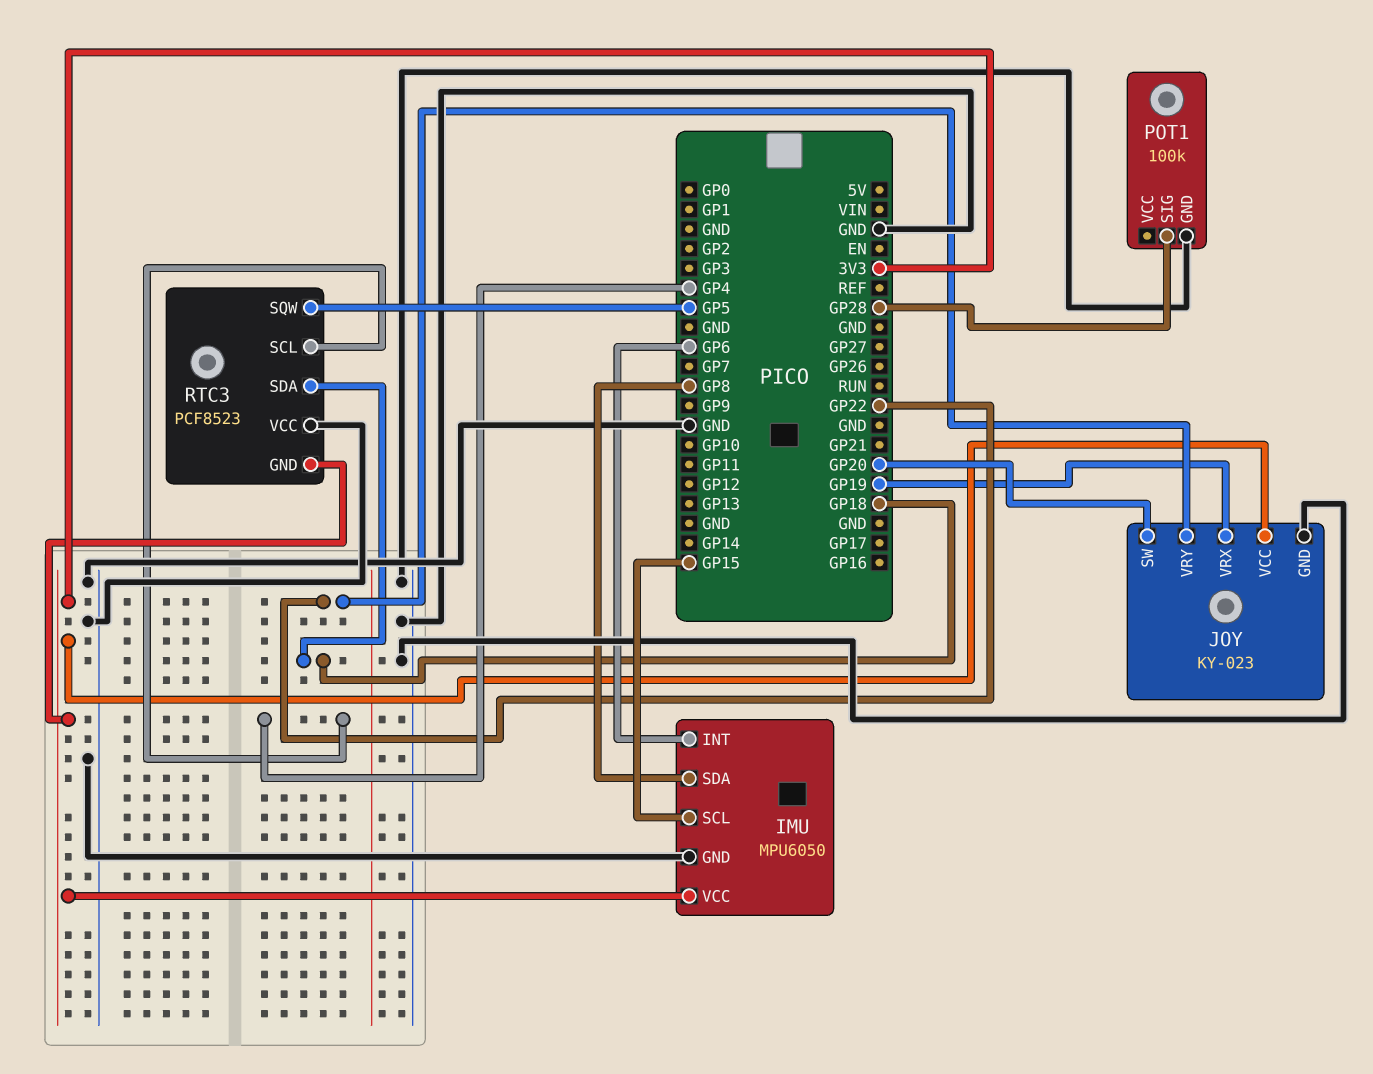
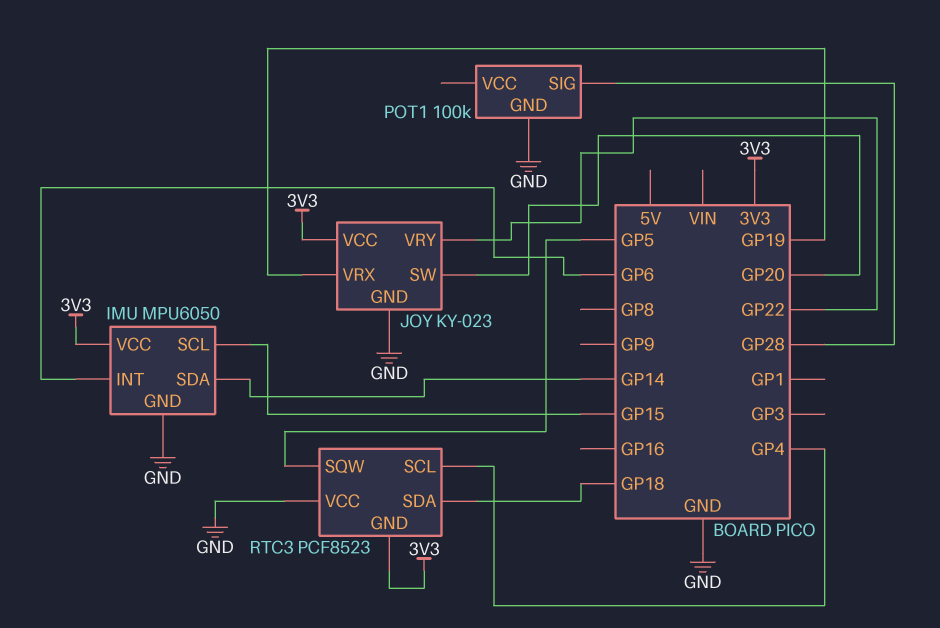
IMU pin SDA: GP8 -> GP14

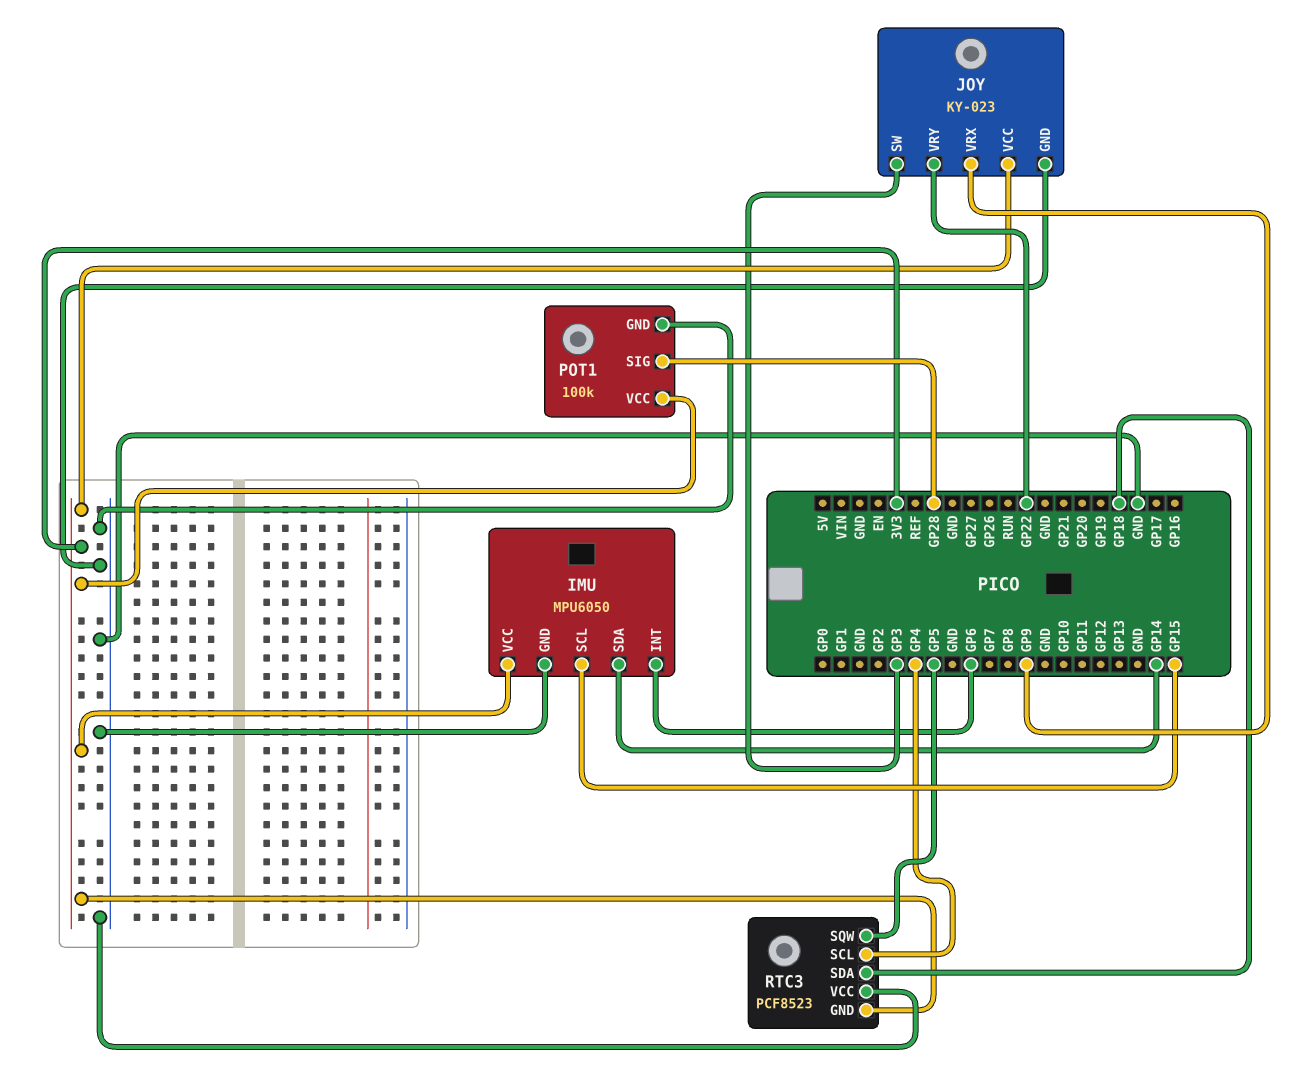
JOY pin SW: GP20 -> GP3
JOY pin VRX: GP19 -> GP9
POT1 pin VCC: none -> 3V3

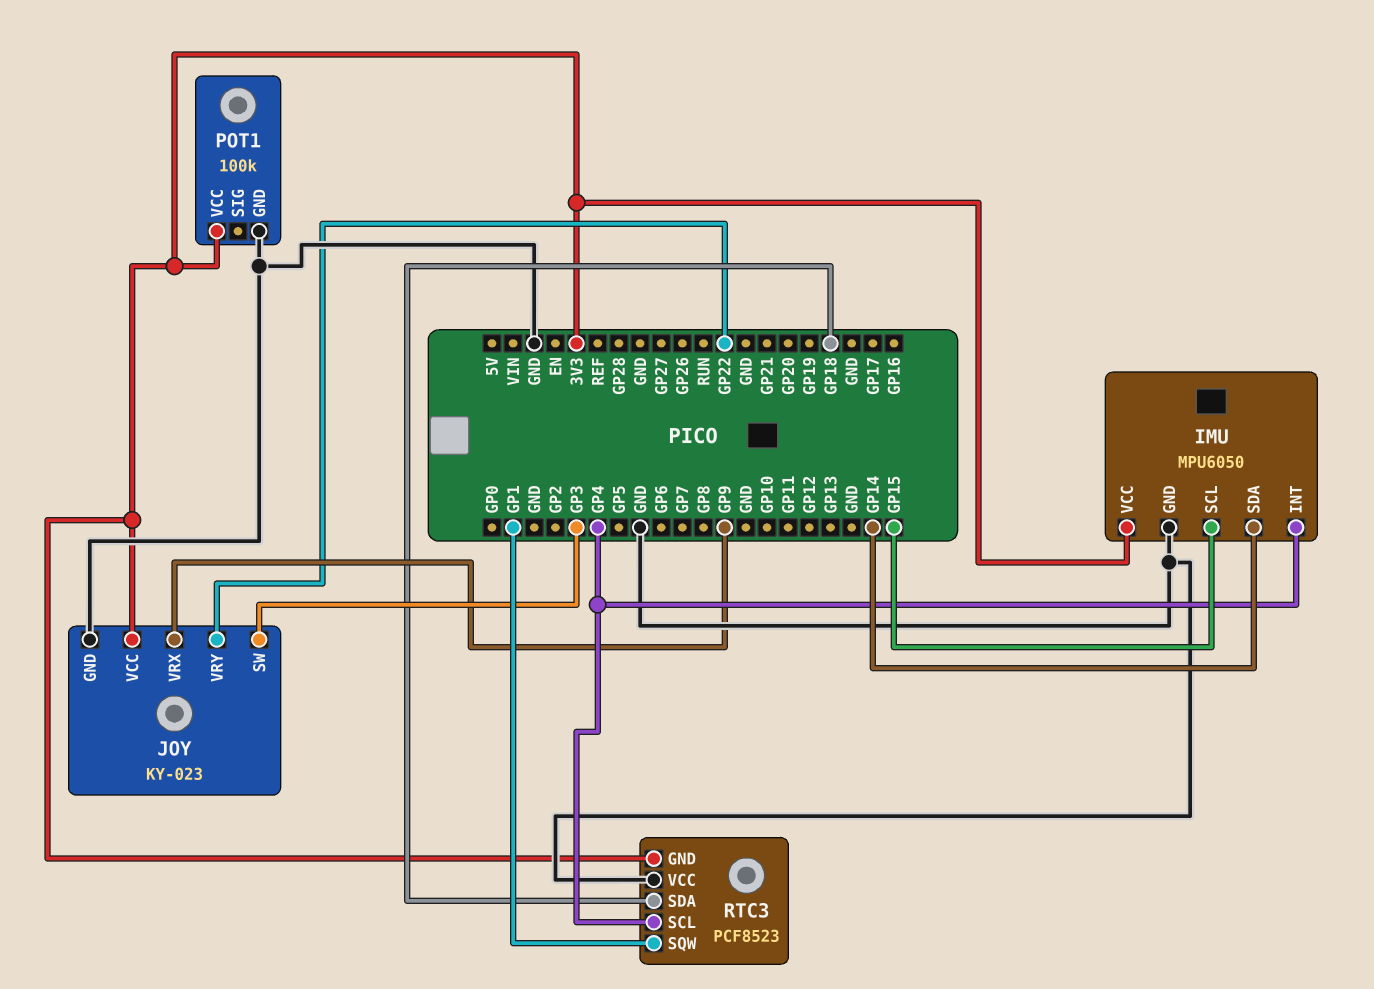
IMU pin INT: GP6 -> GP4
POT1 pin SIG: GP28 -> none
RTC3 pin SQW: GP5 -> GP1

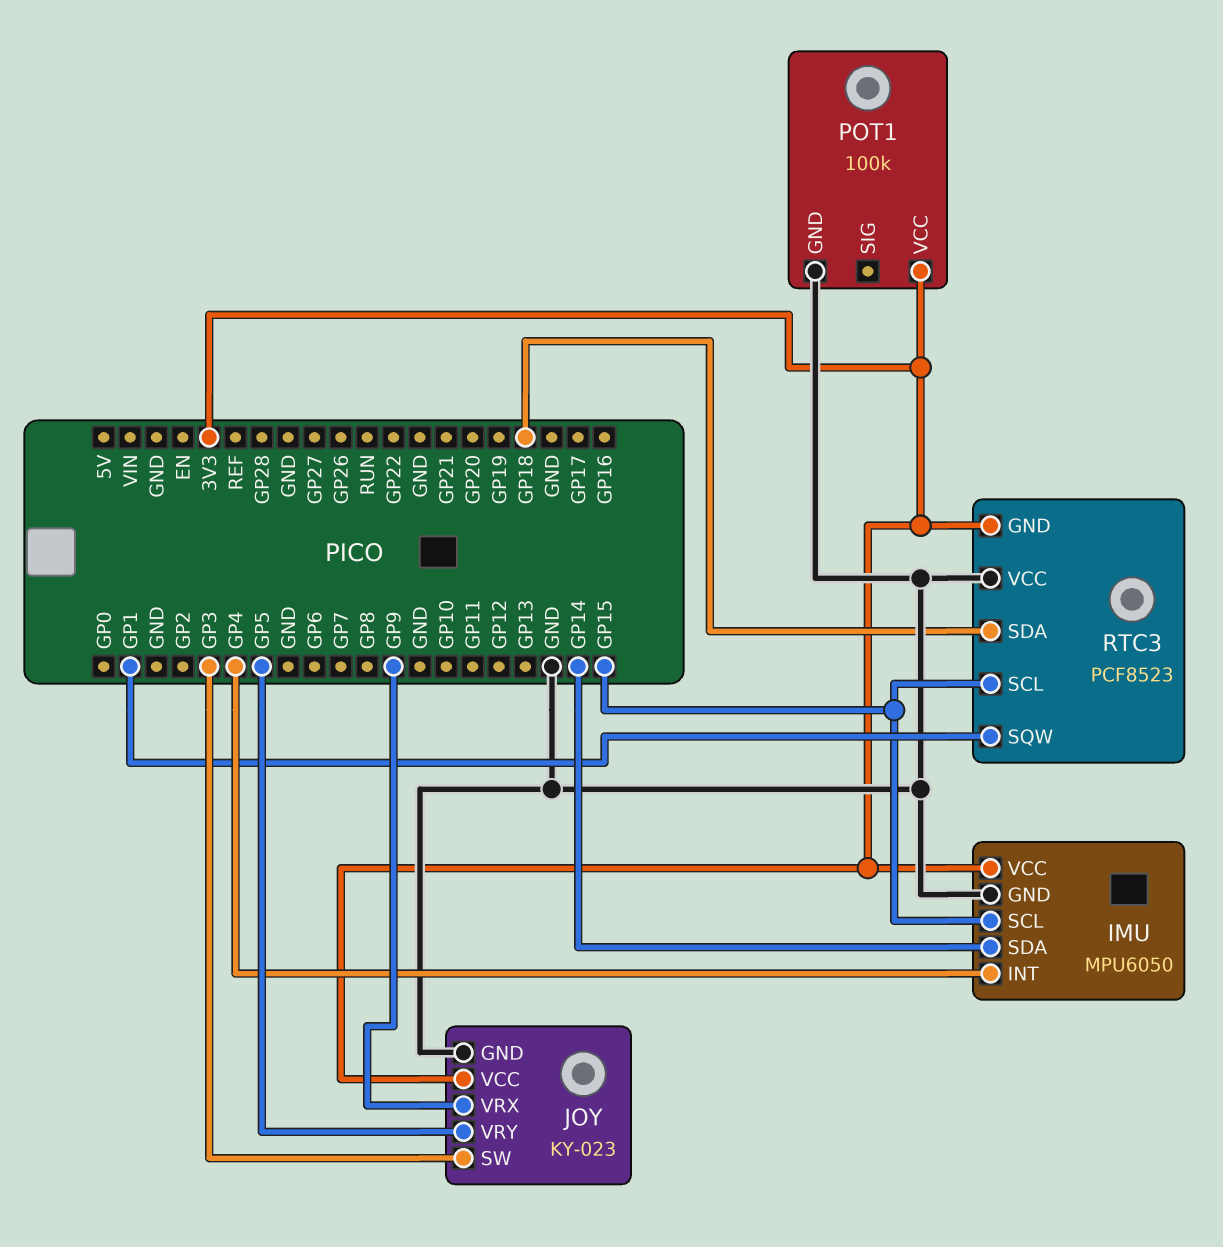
JOY pin VRY: GP22 -> GP5
RTC3 pin SCL: GP4 -> GP15

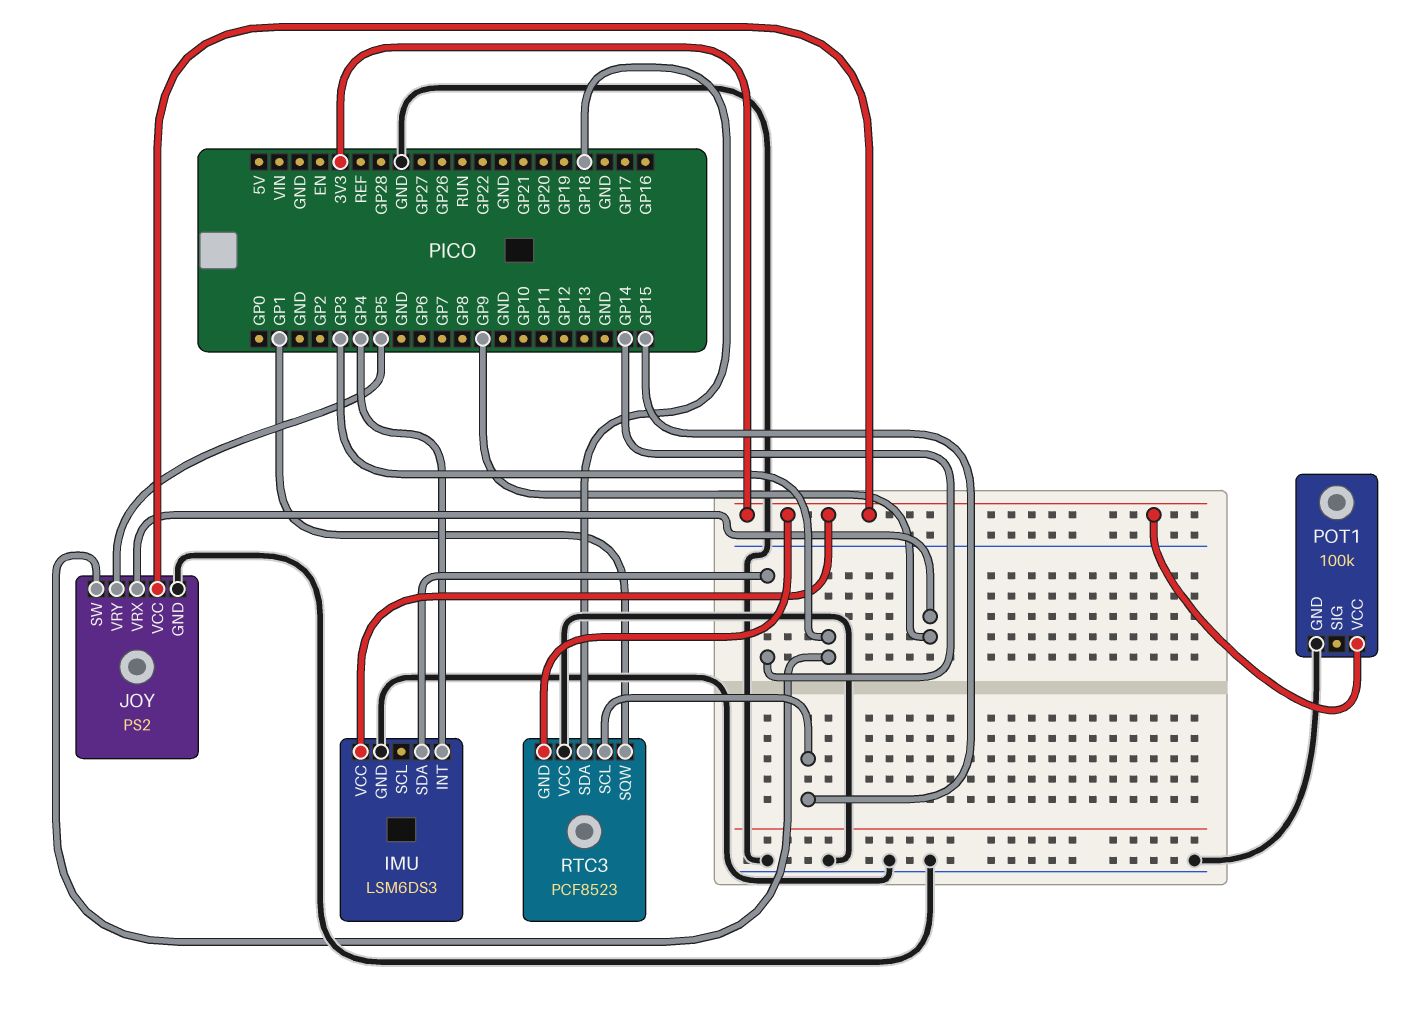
IMU: MPU6050 -> LSM6DS3
IMU pin SCL: GP15 -> none
JOY: KY-023 -> PS2

